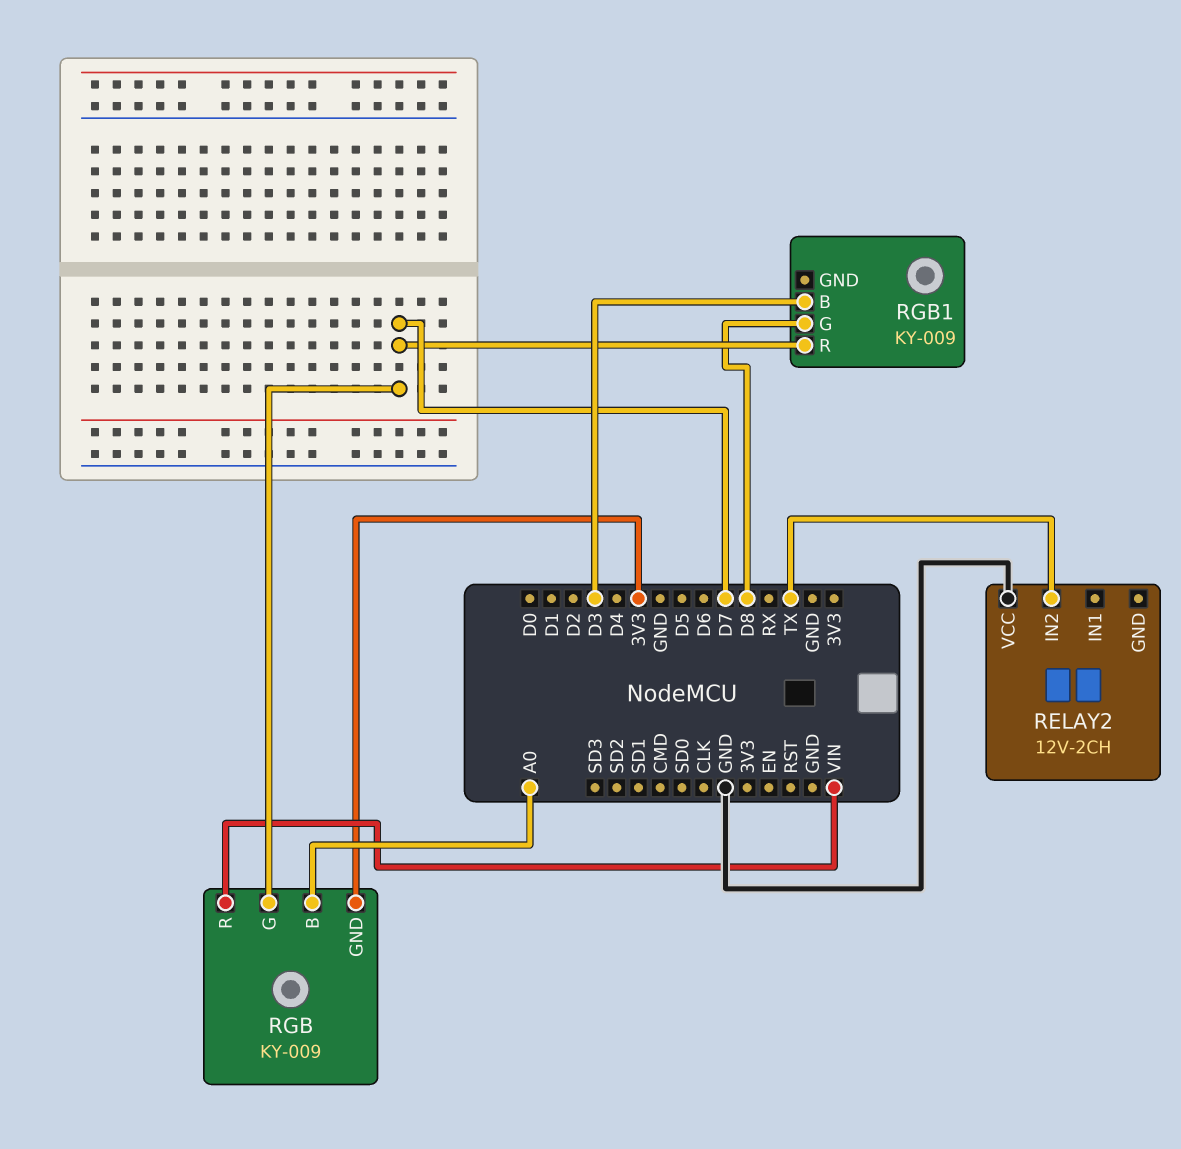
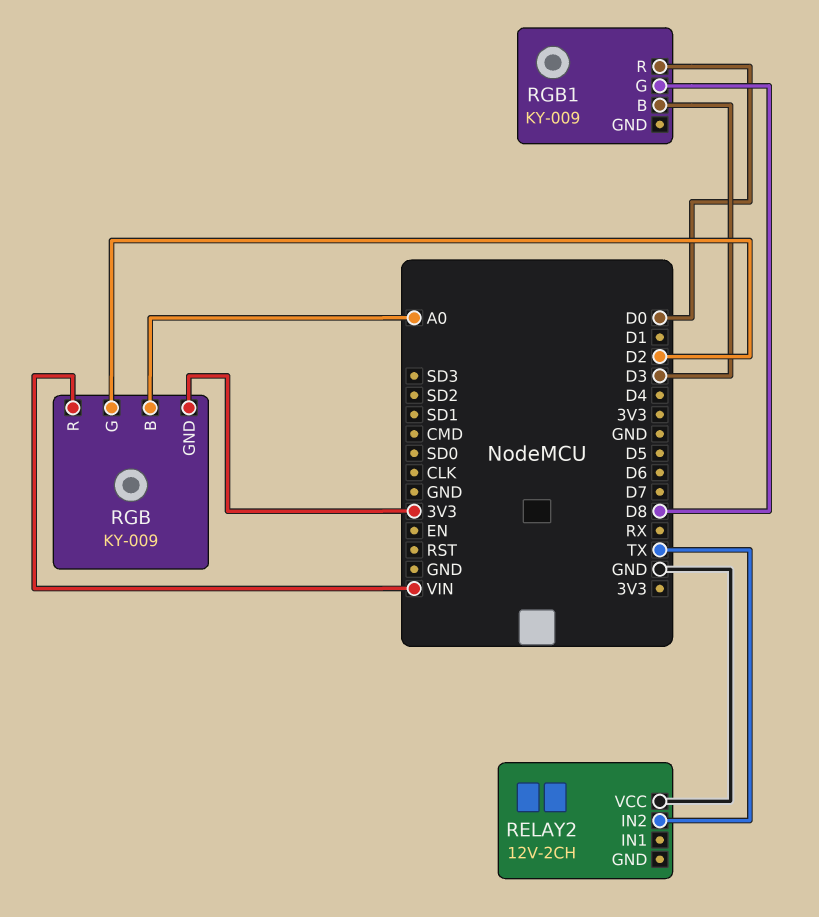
RGB pin G: D7 -> D2
RGB1 pin R: D7 -> D0

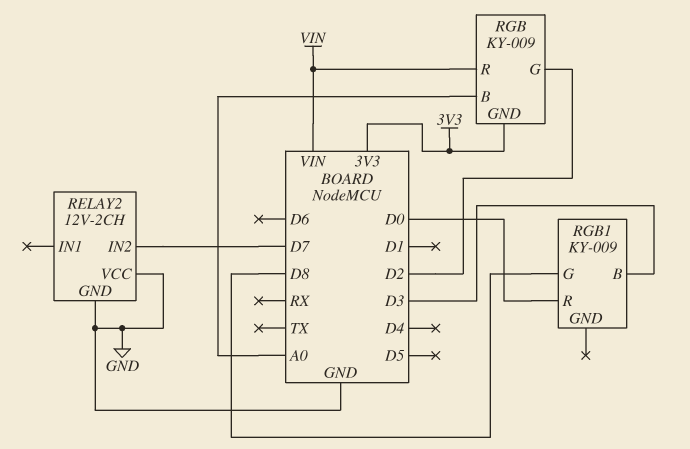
RELAY2 pin GND: none -> GND
RELAY2 pin IN2: TX -> D7

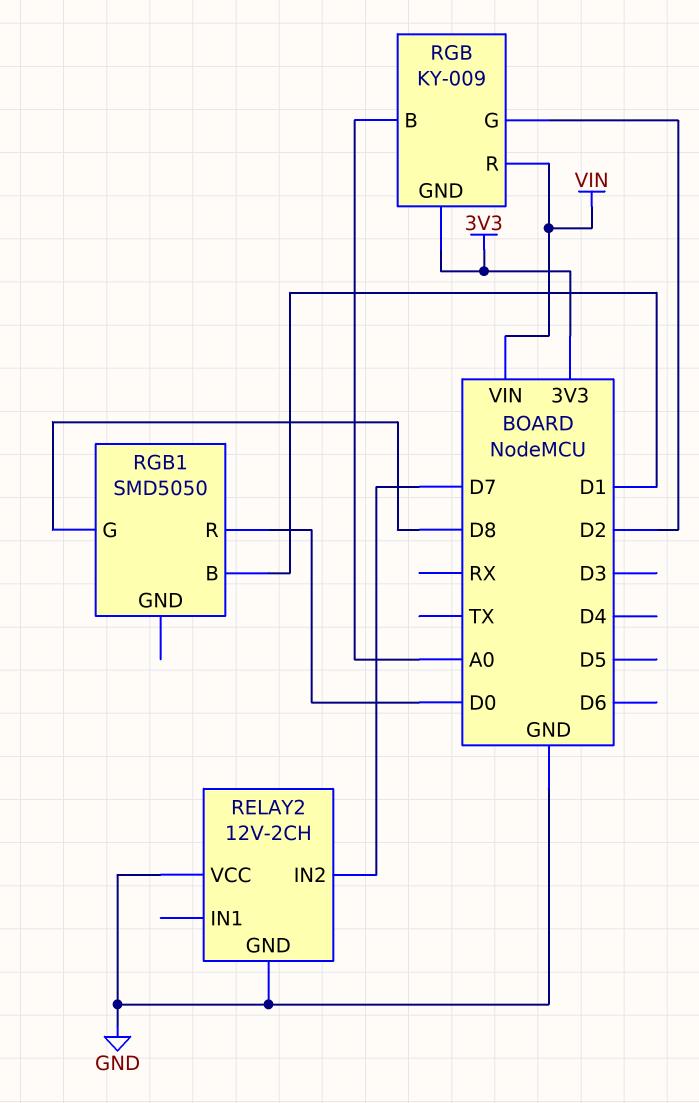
RGB1: KY-009 -> SMD5050
RGB1 pin B: D3 -> D1

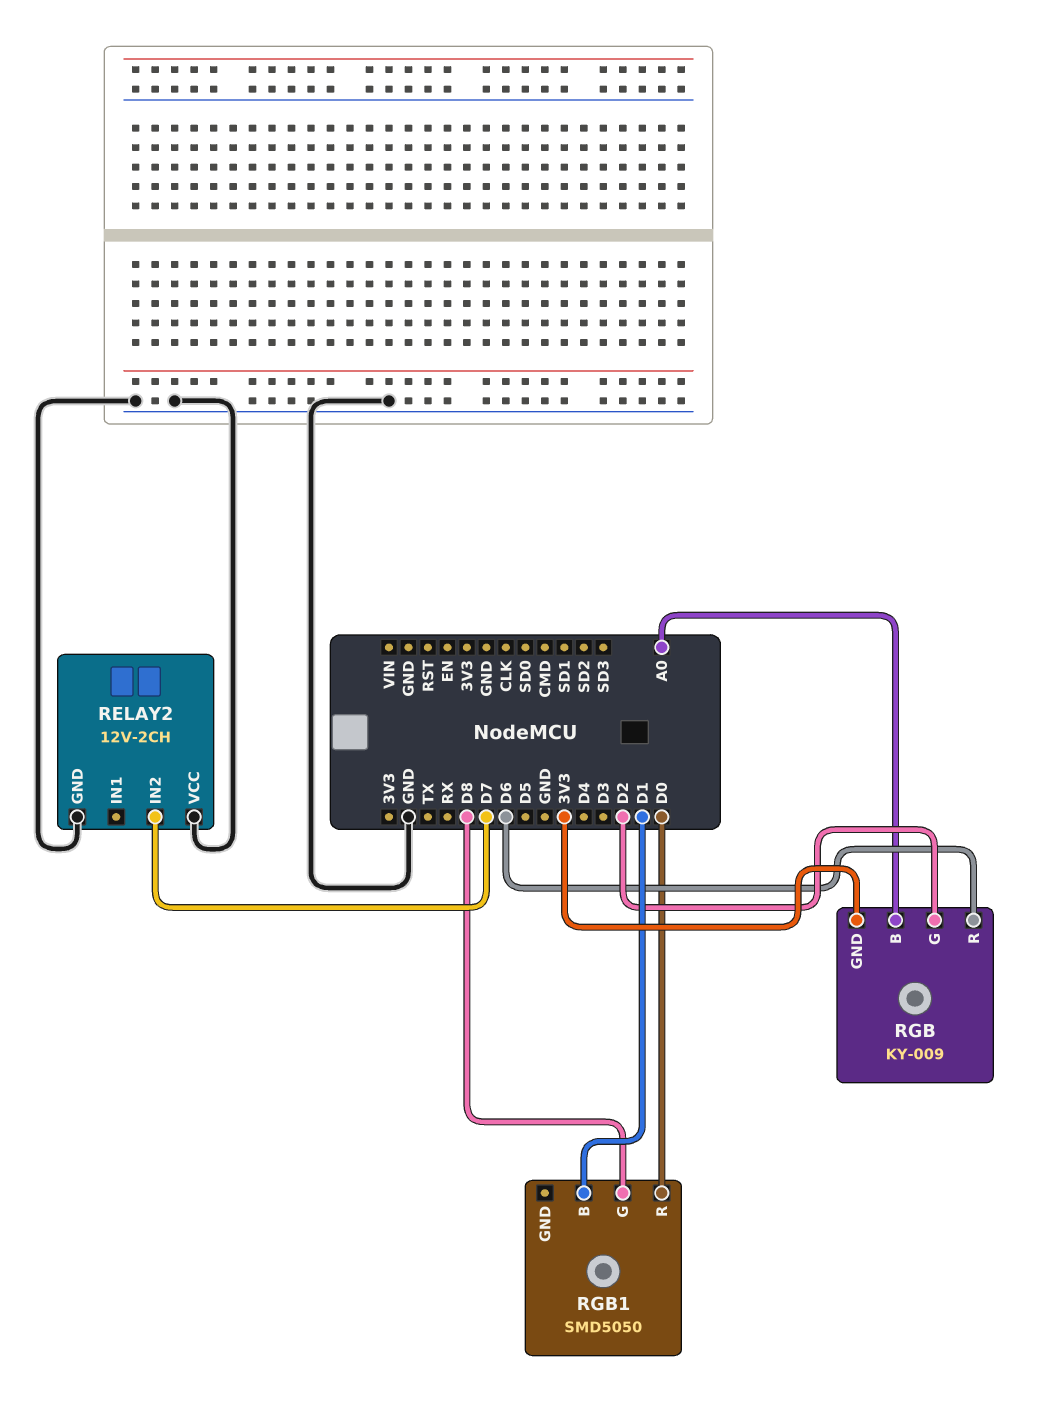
RGB pin R: VIN -> D6

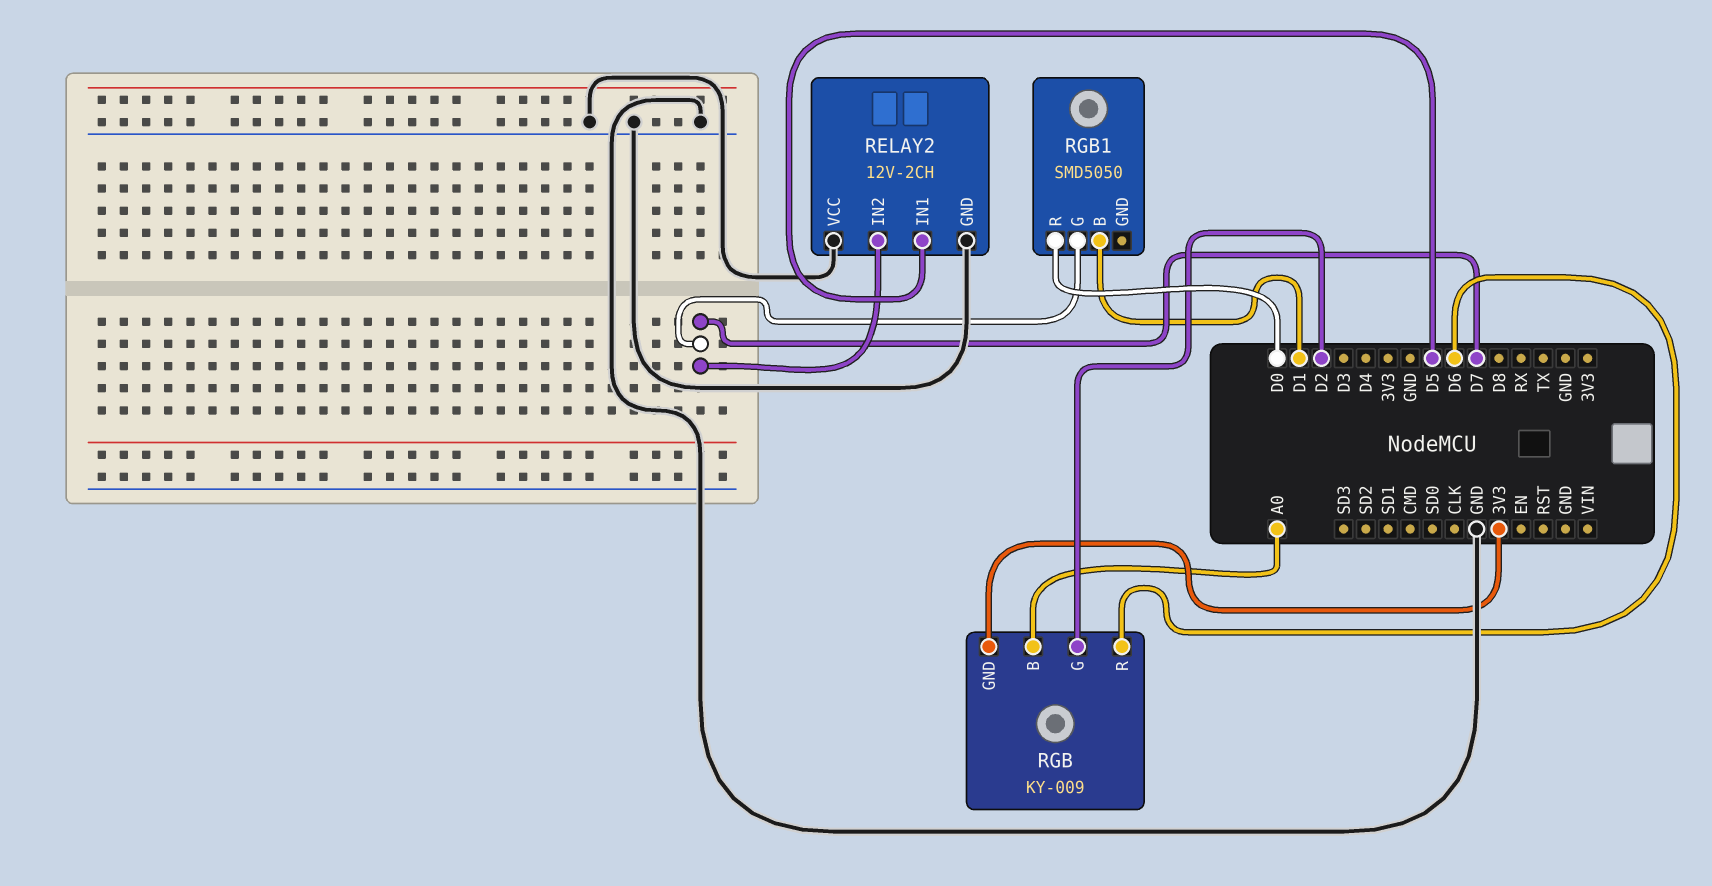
RELAY2 pin IN1: none -> D5
RGB1 pin G: D8 -> D7

